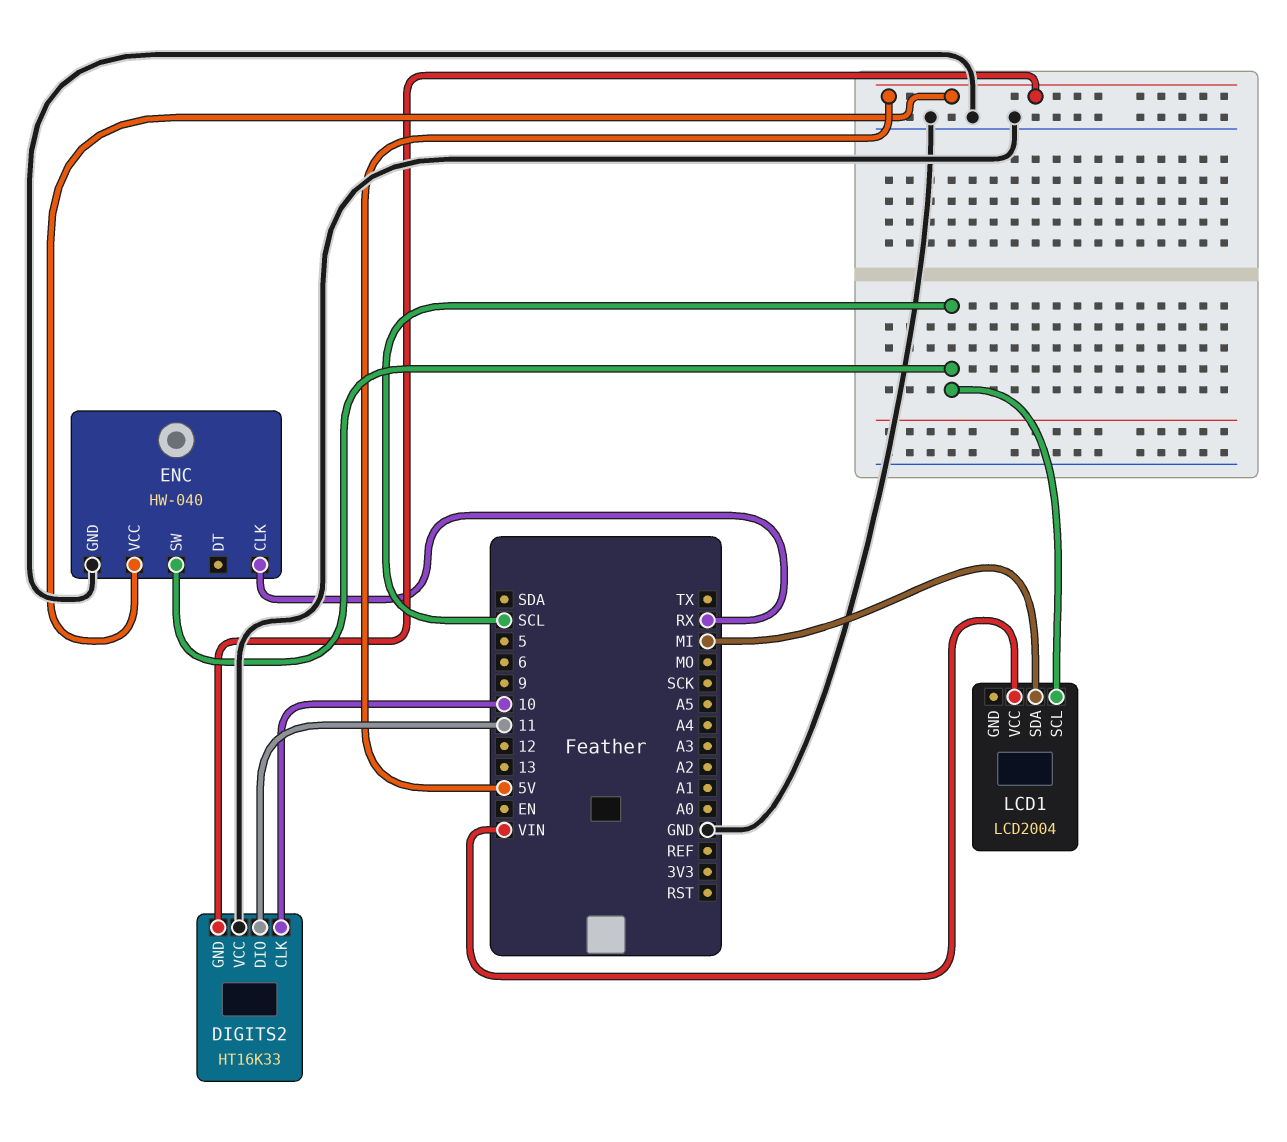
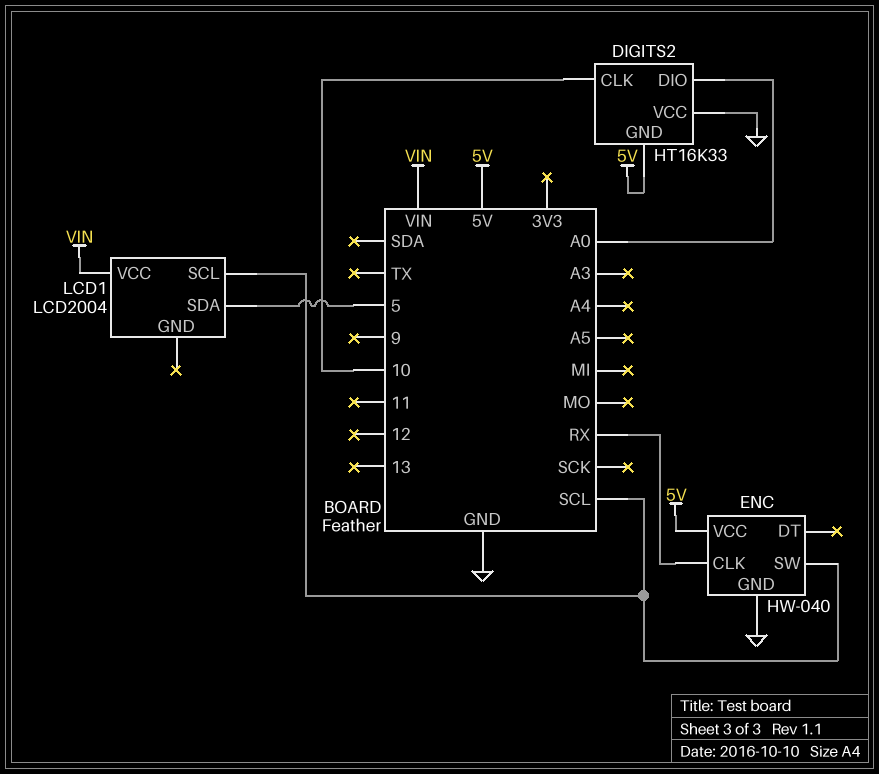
DIGITS2 pin DIO: 11 -> A0
LCD1 pin SDA: MI -> 5

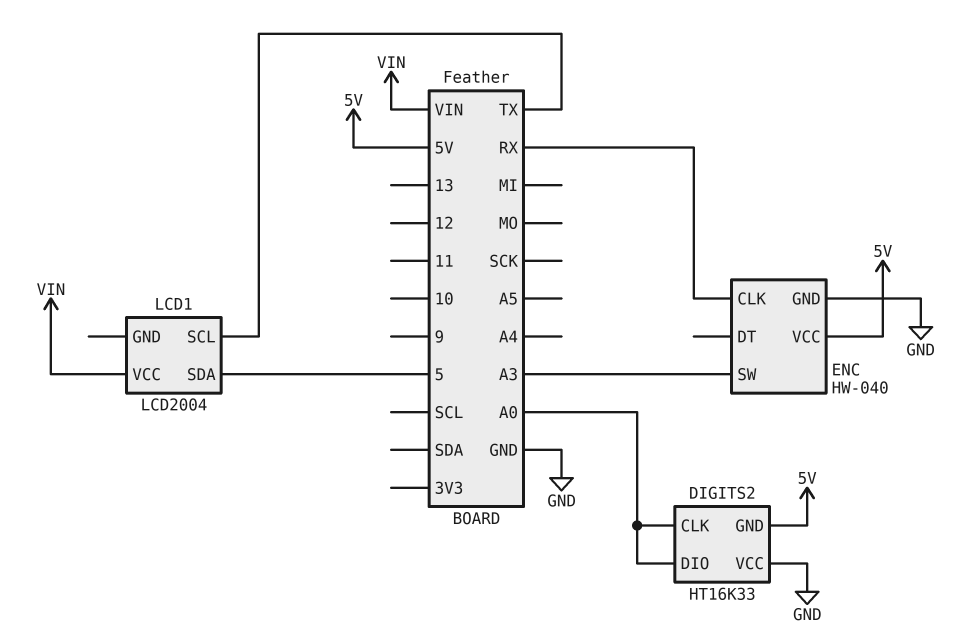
DIGITS2 pin CLK: 10 -> A0
ENC pin SW: SCL -> A3
LCD1 pin SCL: SCL -> TX

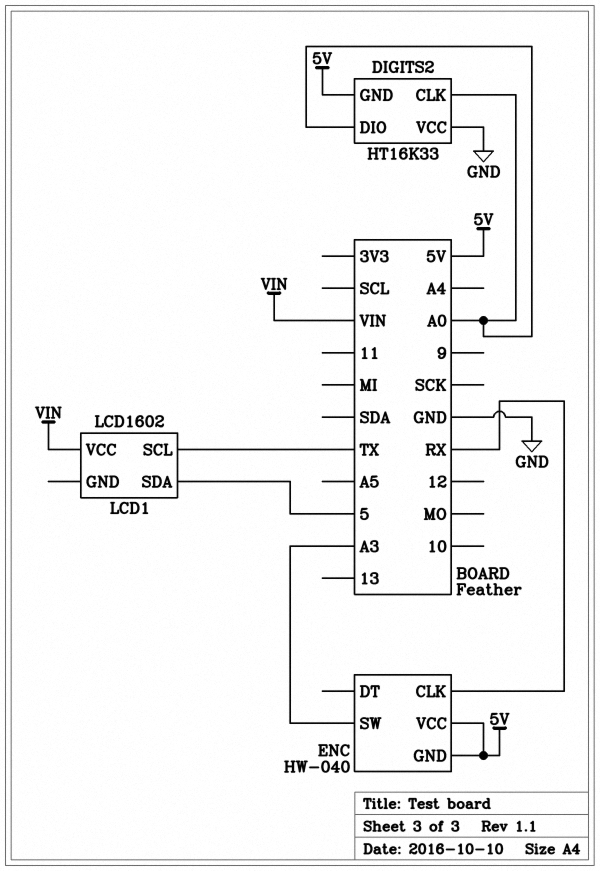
ENC pin GND: GND -> 5V
LCD1: LCD2004 -> LCD1602

